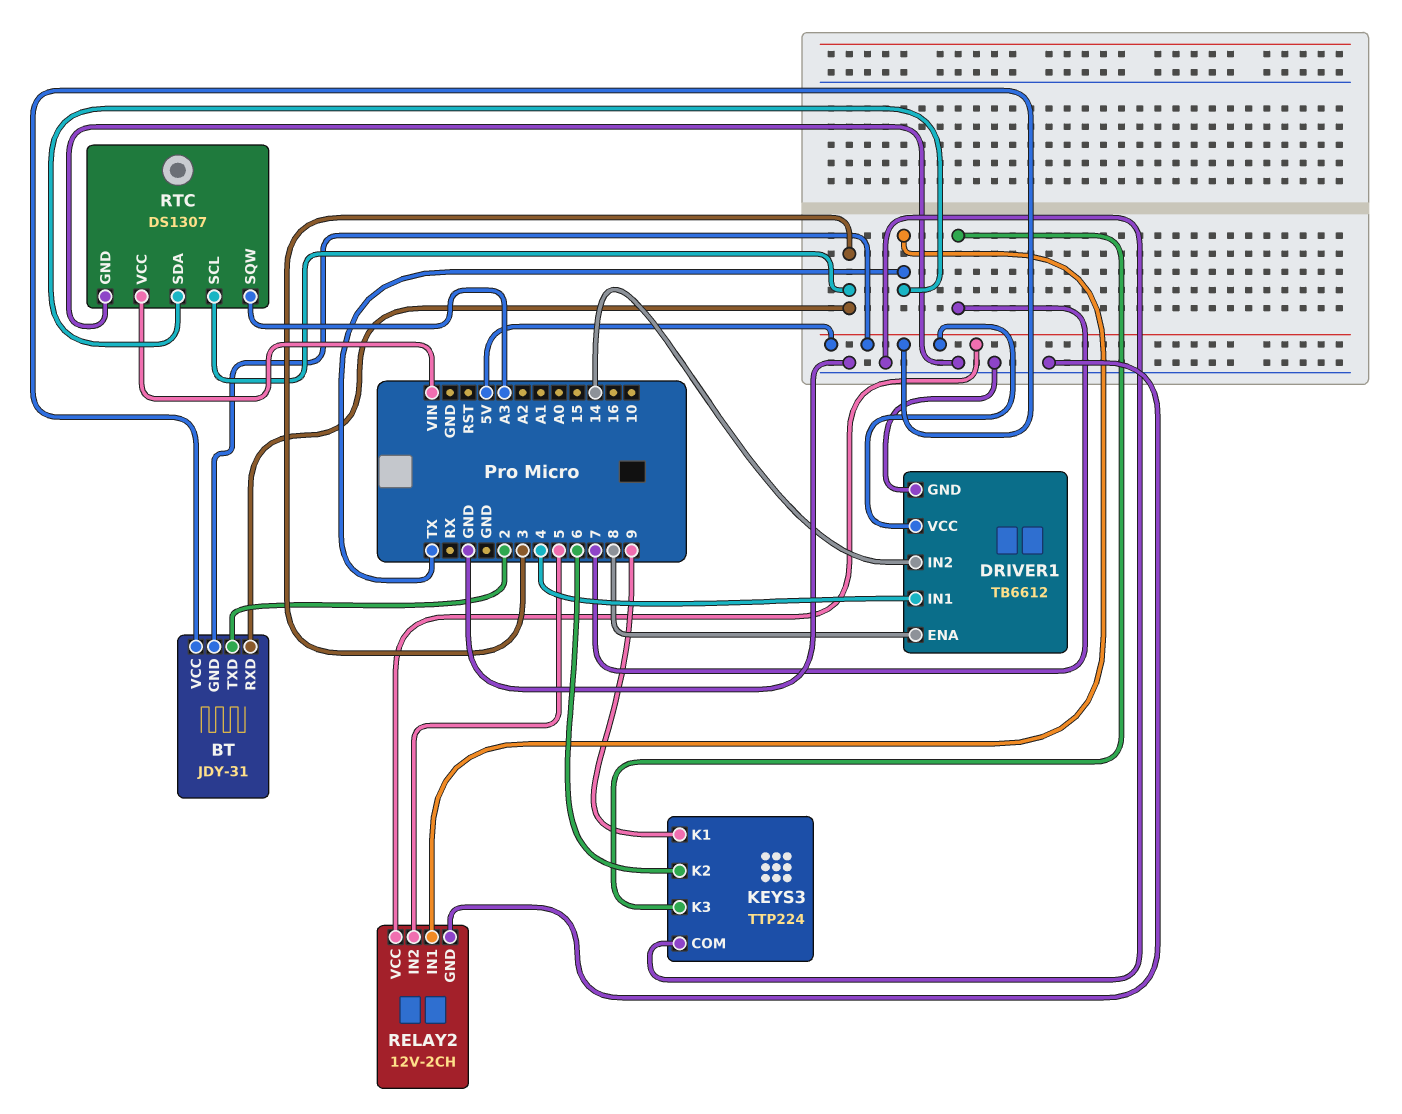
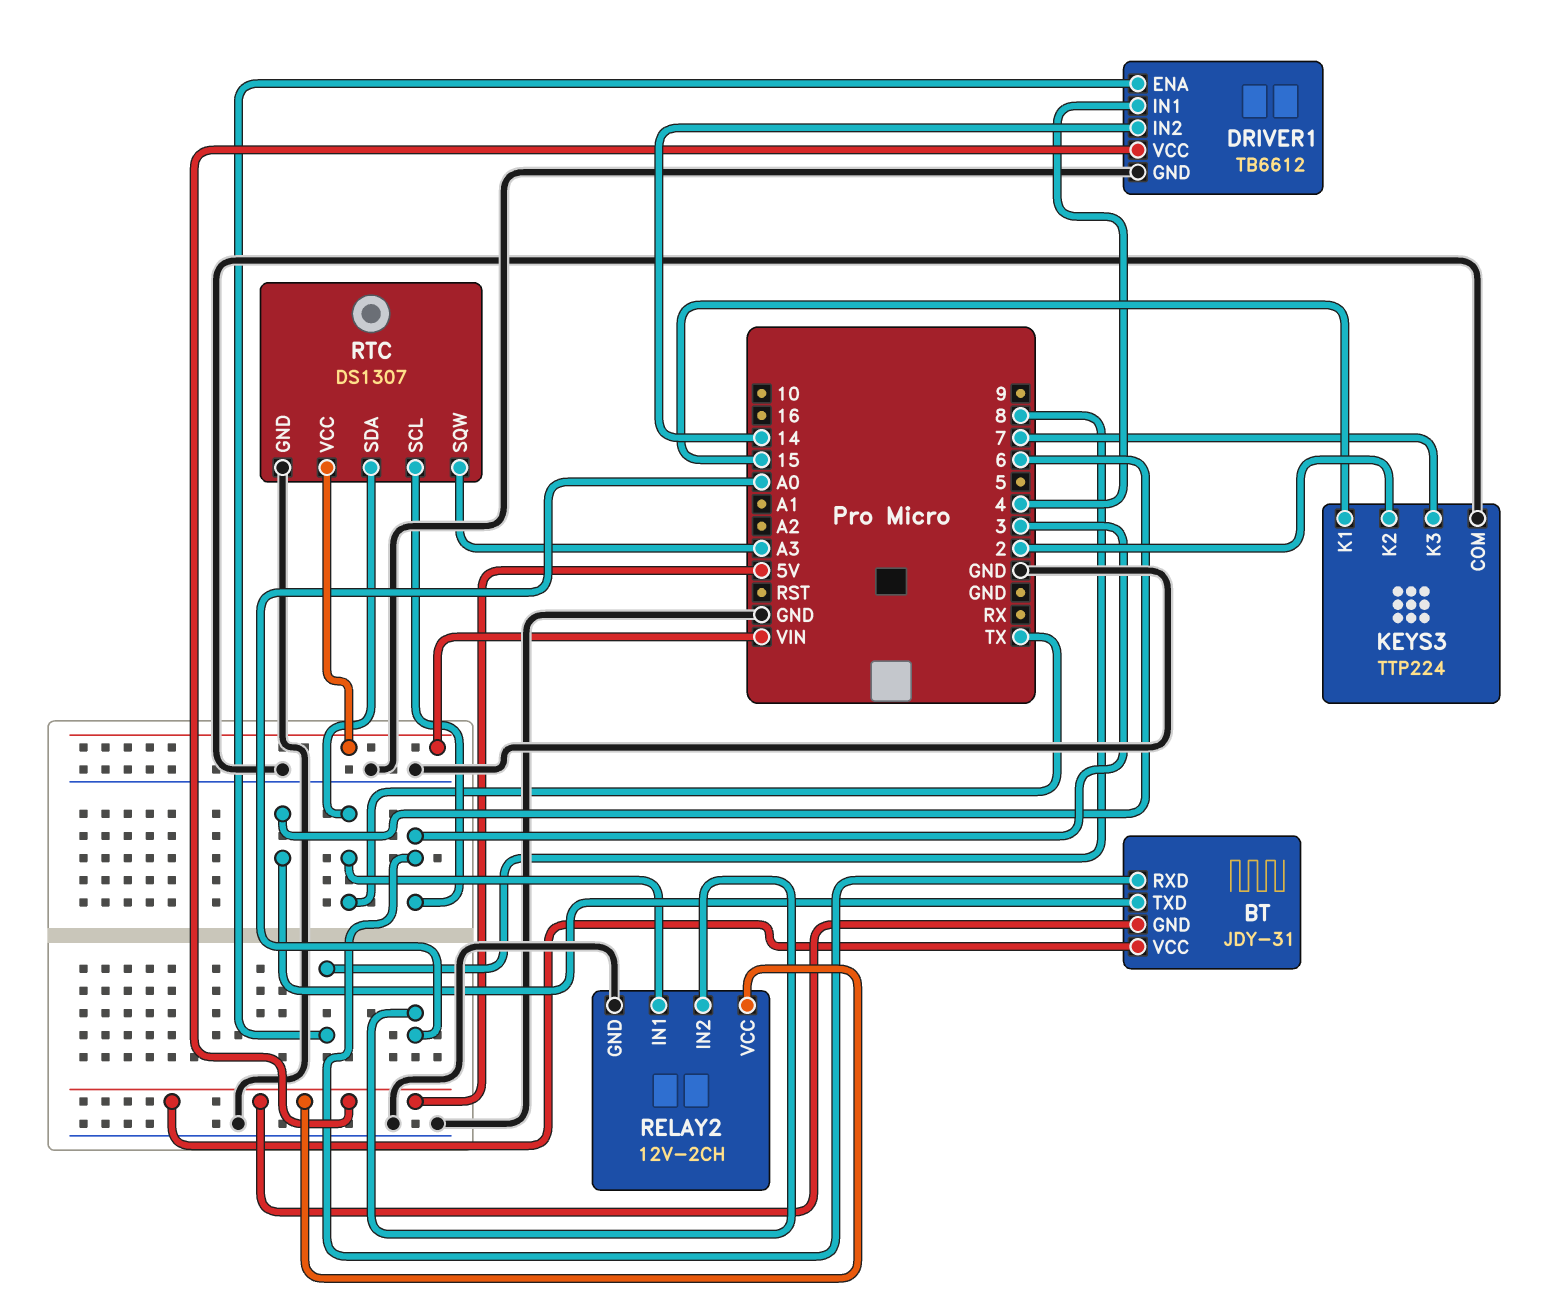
BT pin TXD: 2 -> 6
KEYS3 pin K1: 9 -> 15
KEYS3 pin K2: 6 -> 2
RELAY2 pin IN2: 5 -> A0

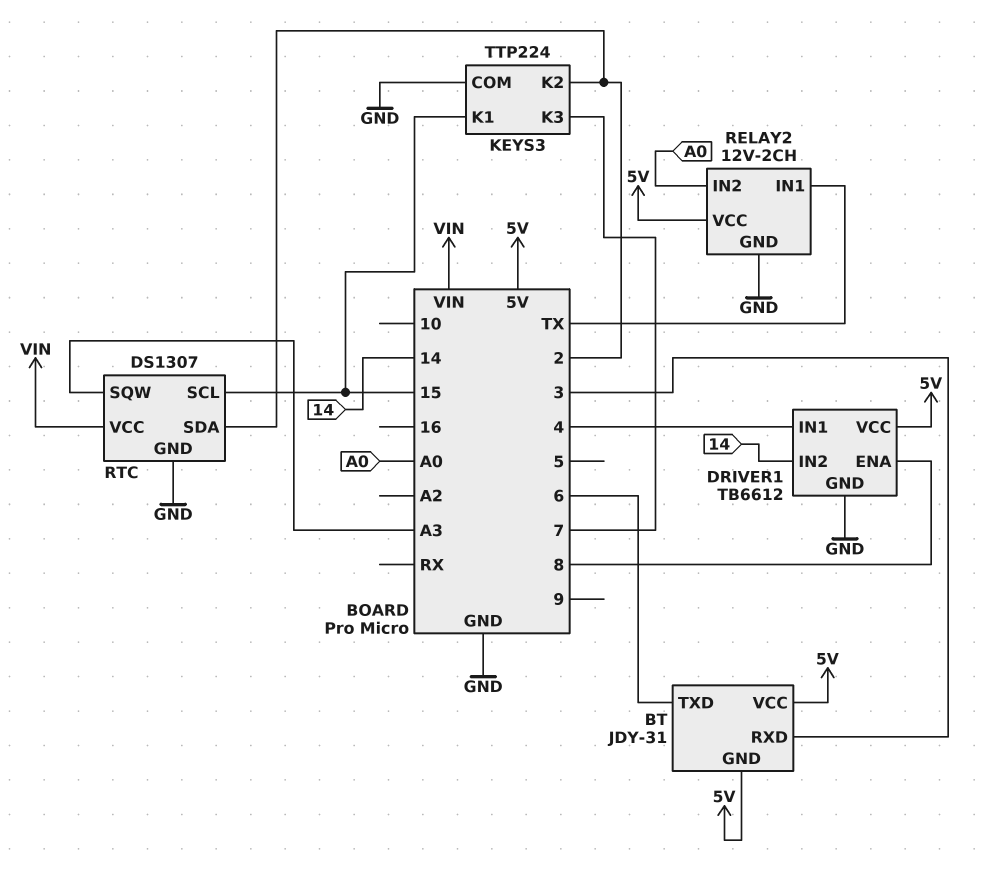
RTC pin SCL: 3 -> 15
RTC pin SDA: TX -> 2

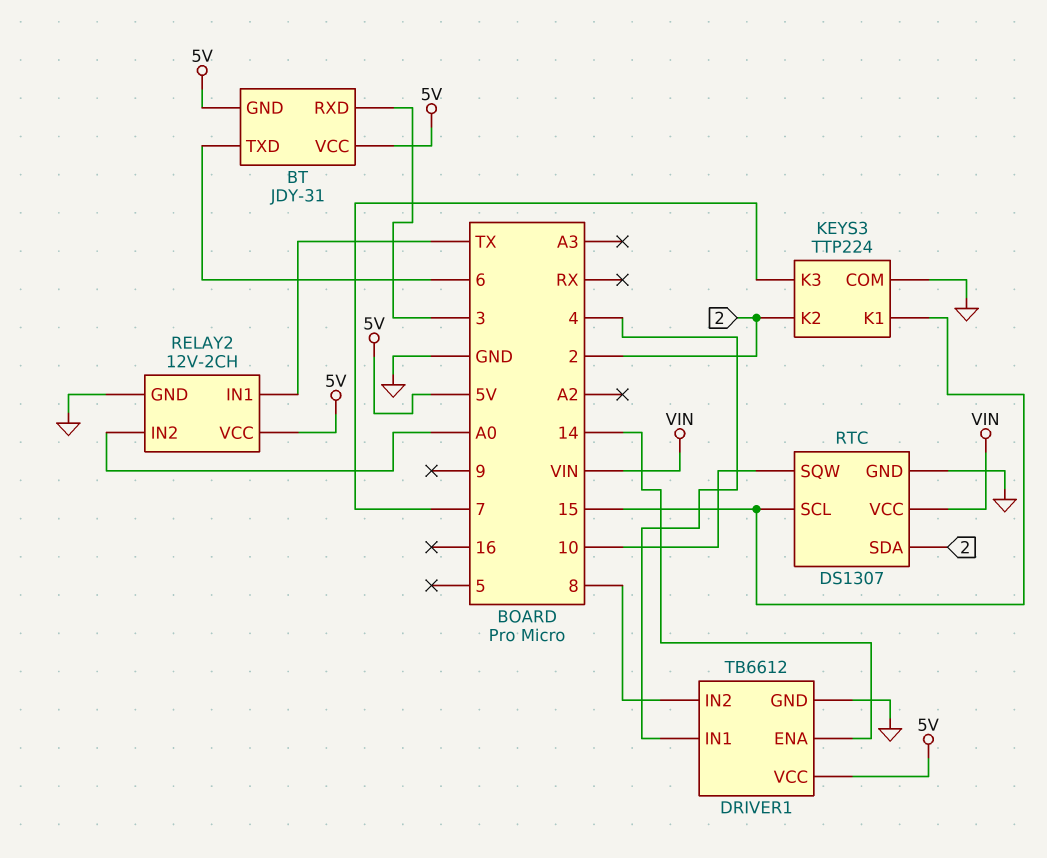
DRIVER1 pin ENA: 8 -> 14
DRIVER1 pin IN2: 14 -> 8
RTC pin SQW: A3 -> 10

